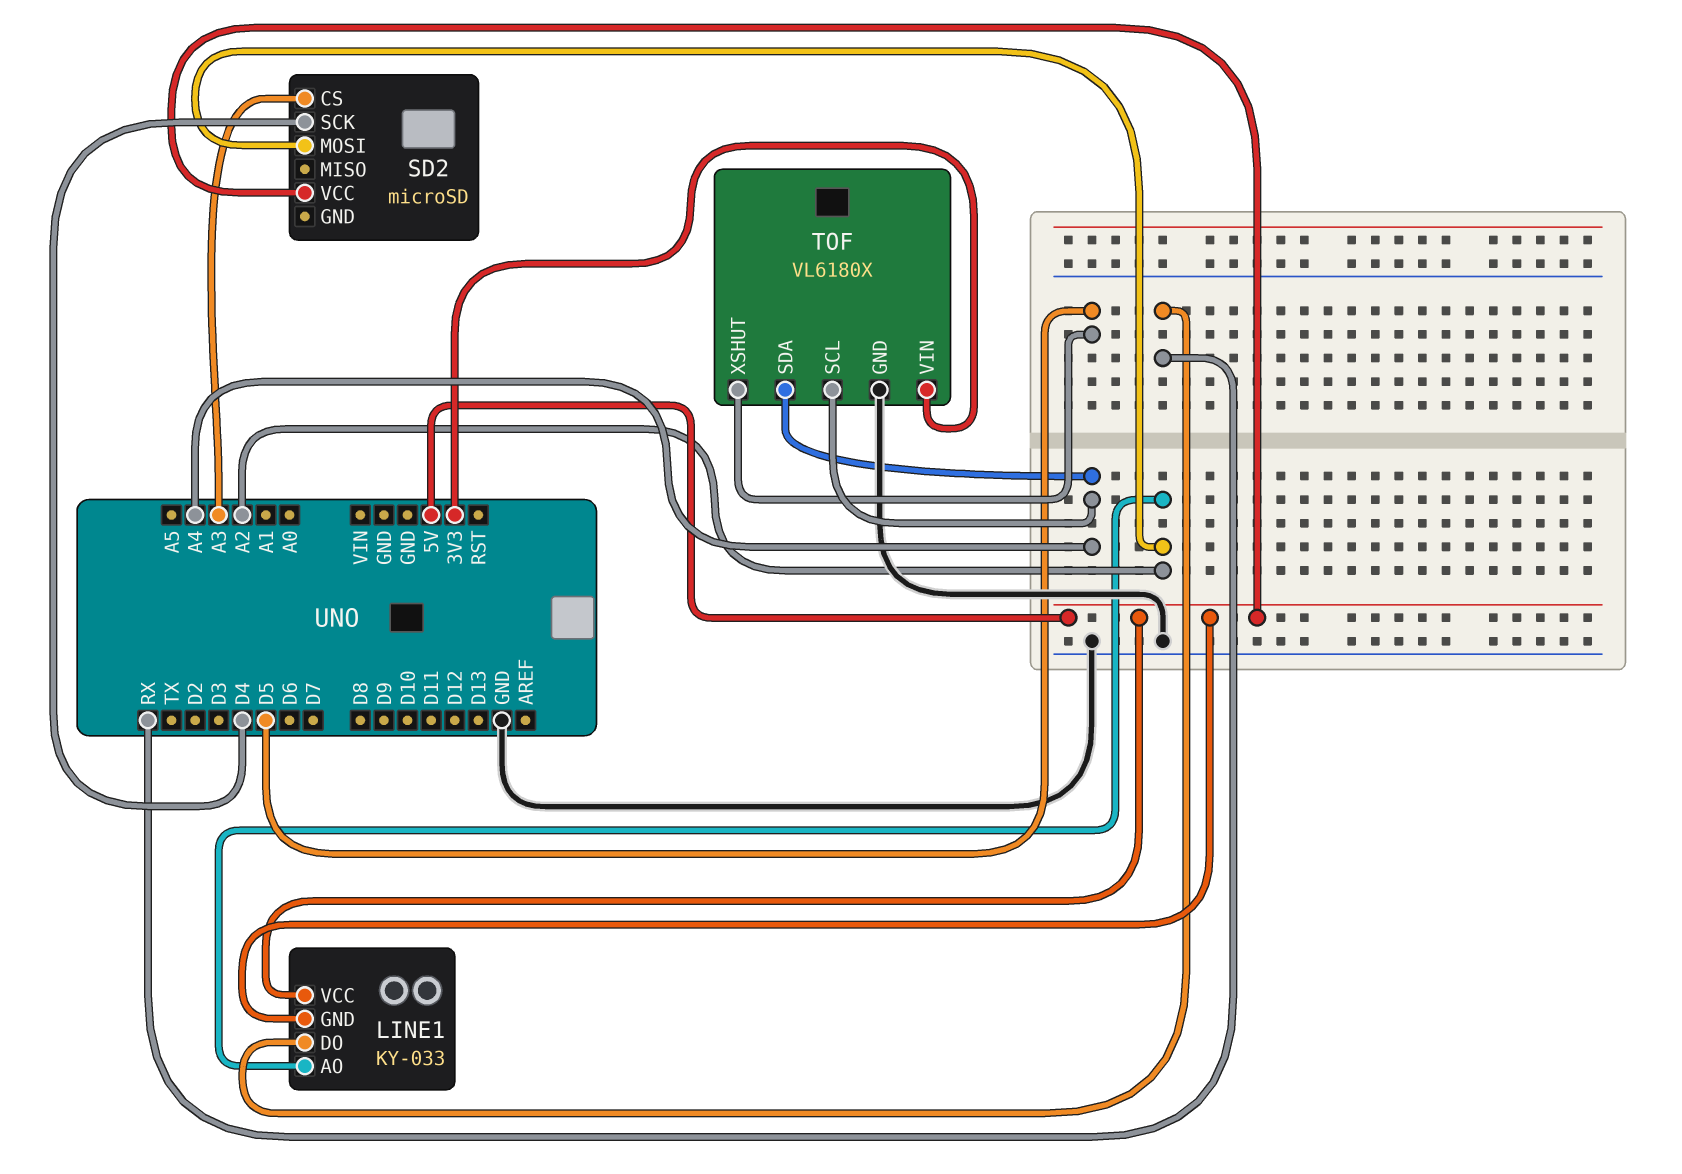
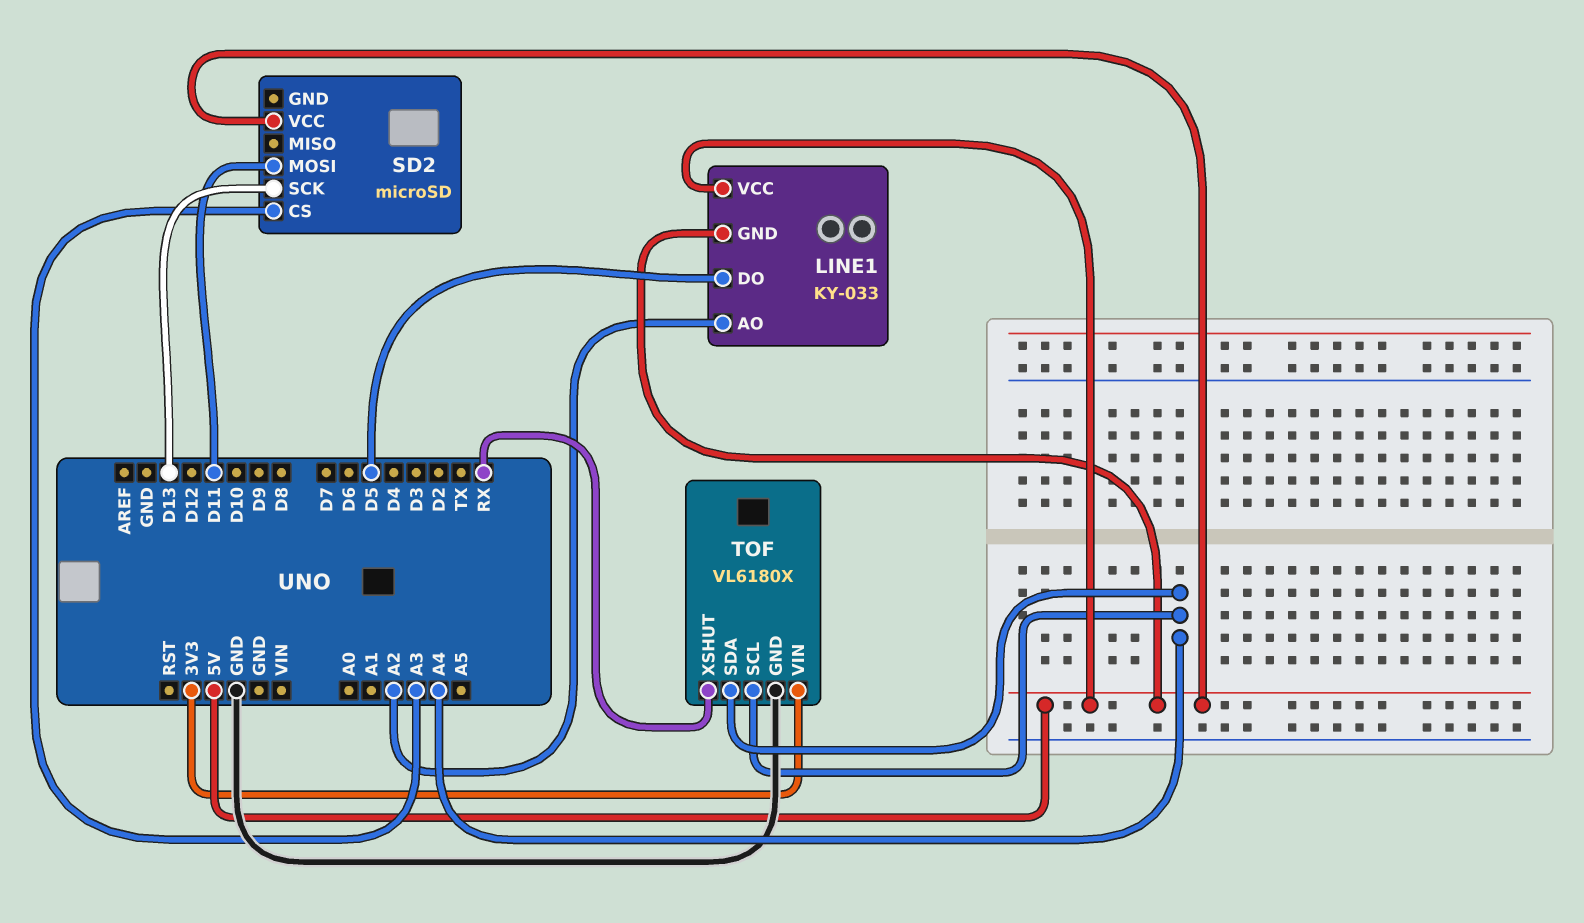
LINE1 pin DO: RX -> D5
SD2 pin MOSI: A2 -> D11
SD2 pin SCK: D4 -> D13
TOF pin XSHUT: D5 -> RX

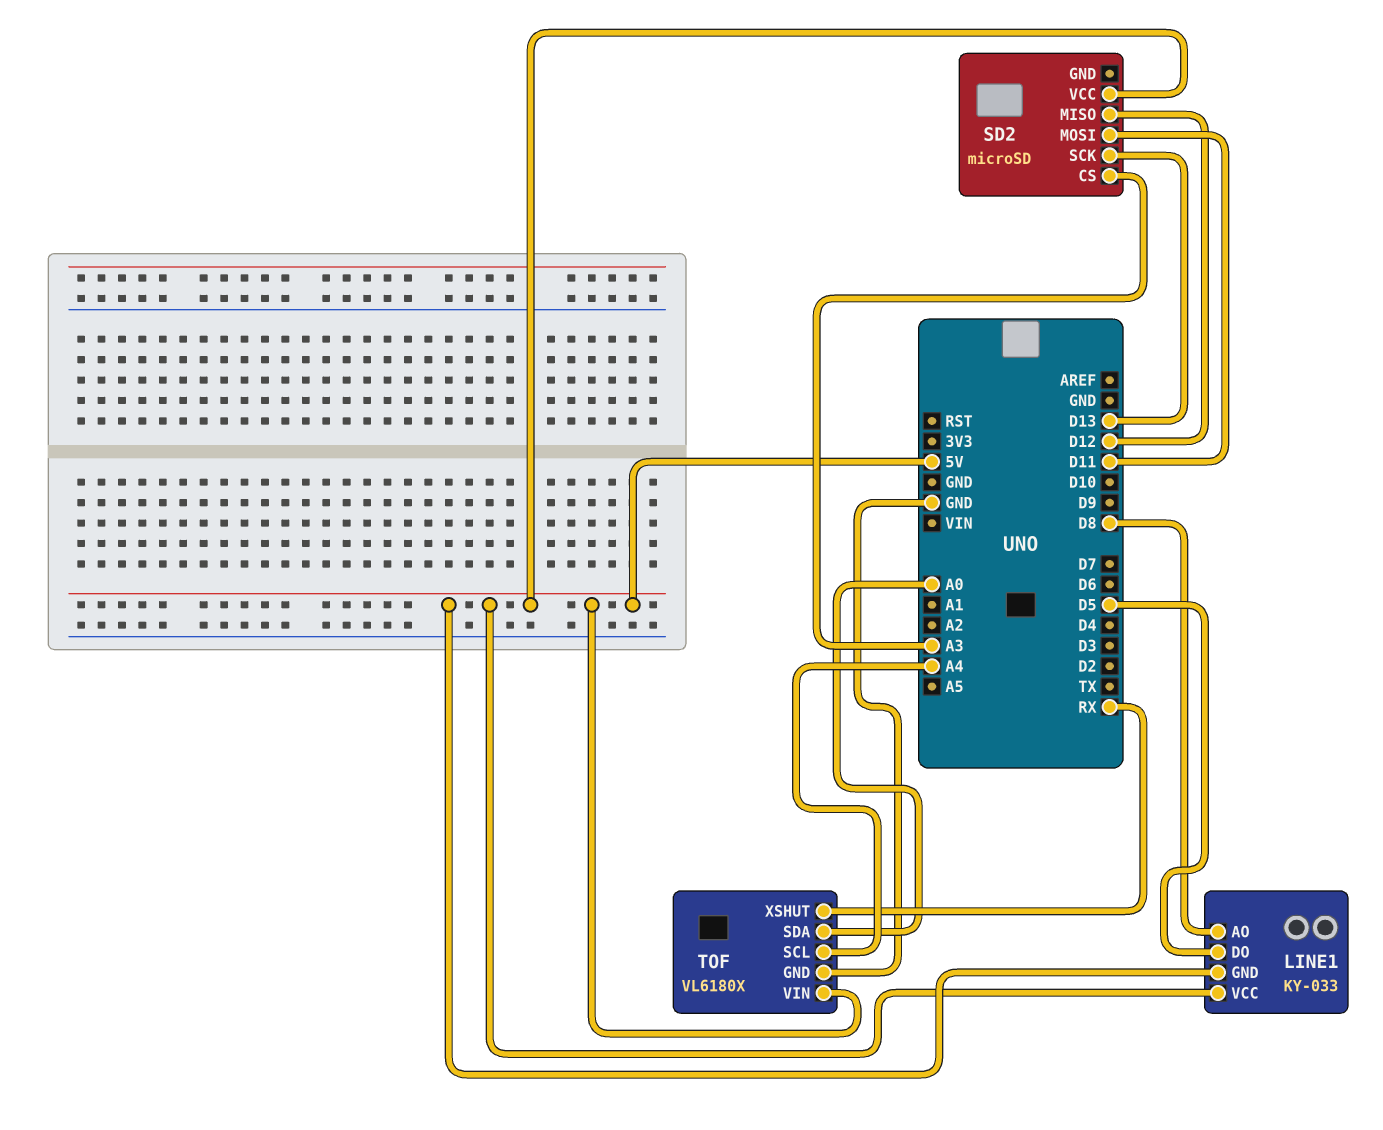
LINE1 pin AO: A2 -> D8
SD2 pin MISO: none -> D12
TOF pin SDA: A4 -> A0
TOF pin VIN: 3V3 -> 5V

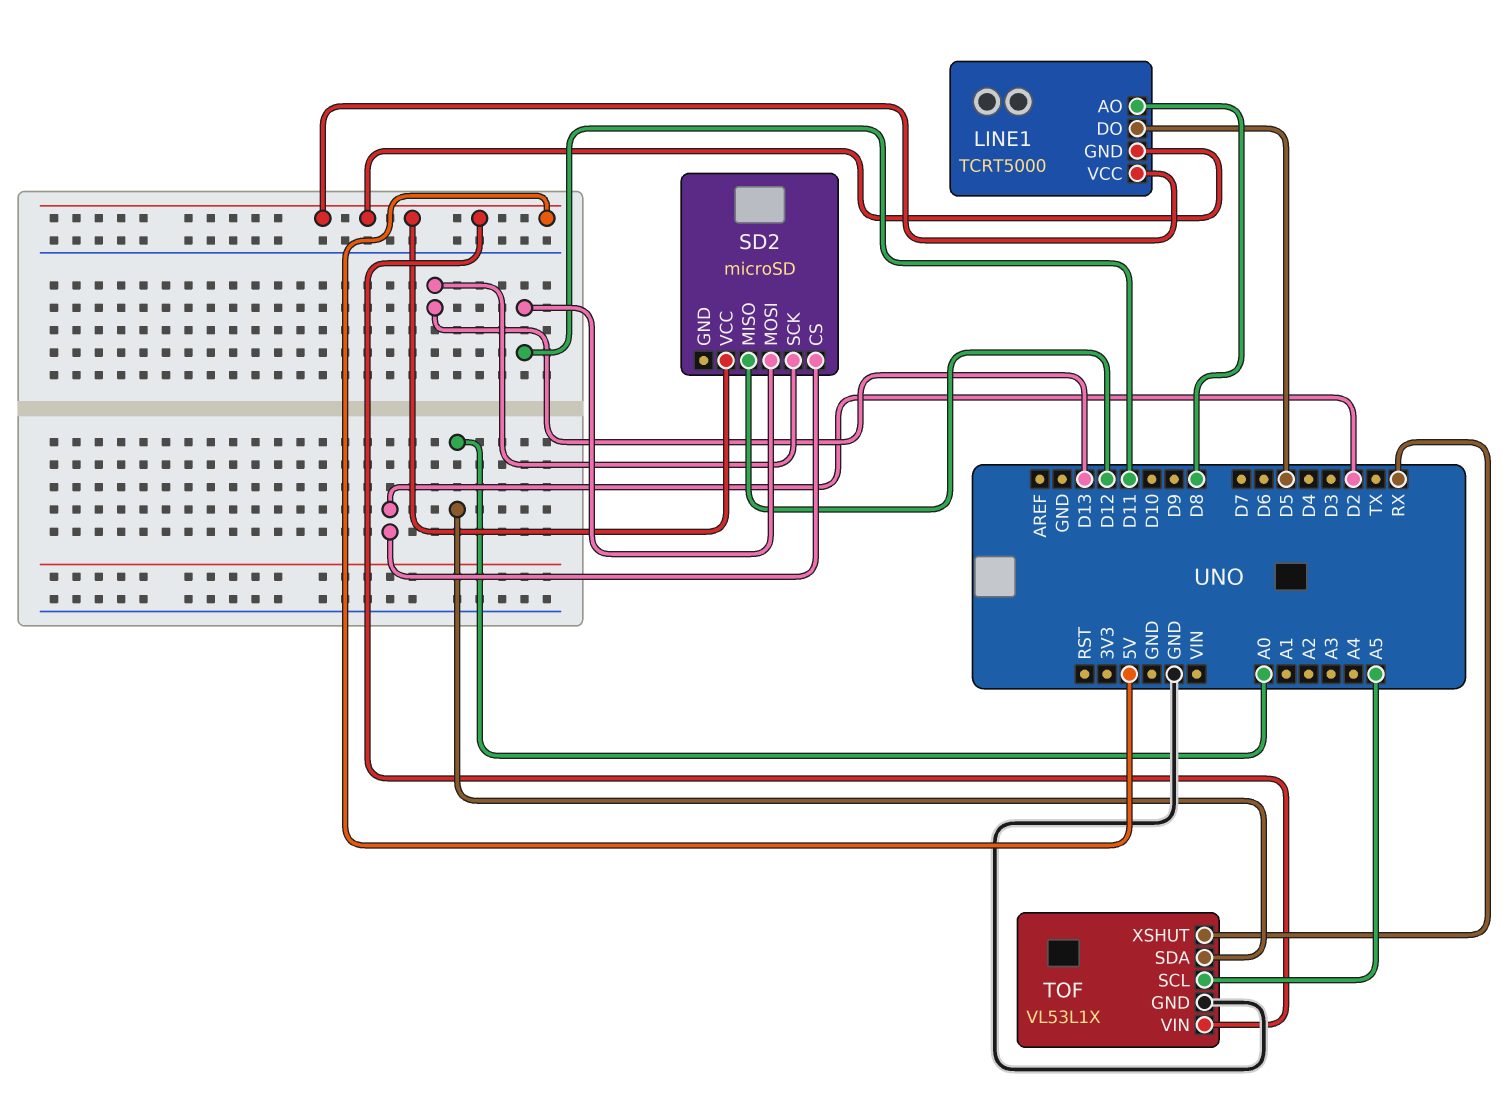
LINE1: KY-033 -> TCRT5000
SD2 pin CS: A3 -> D2
TOF: VL6180X -> VL53L1X
TOF pin SCL: A4 -> A5

